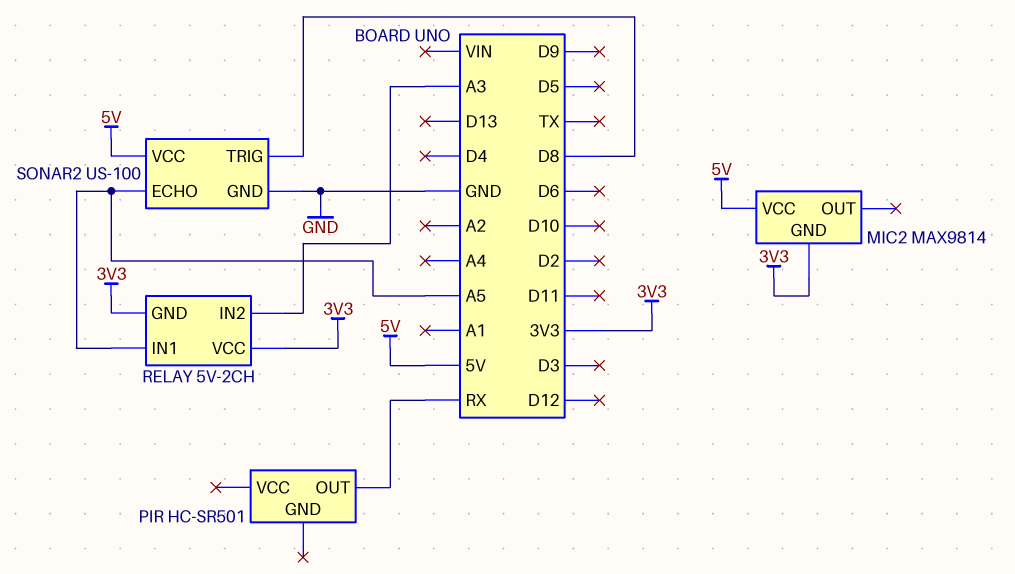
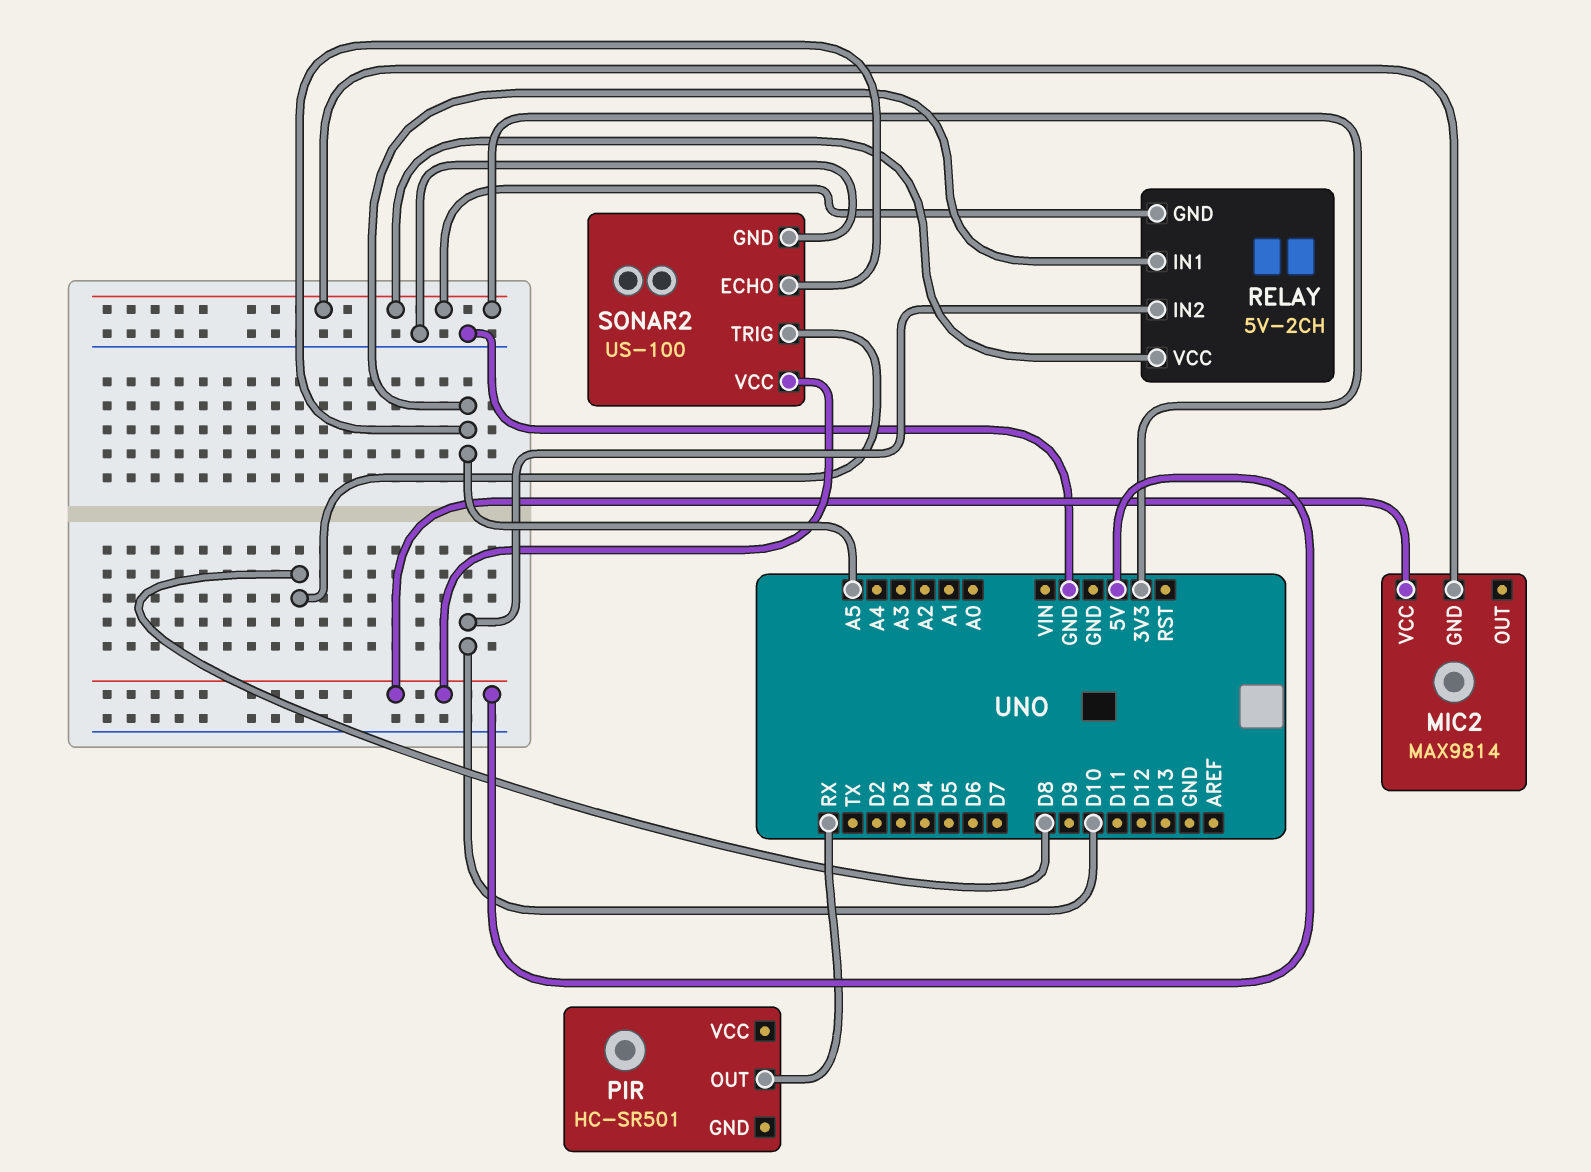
RELAY pin IN2: A3 -> D10

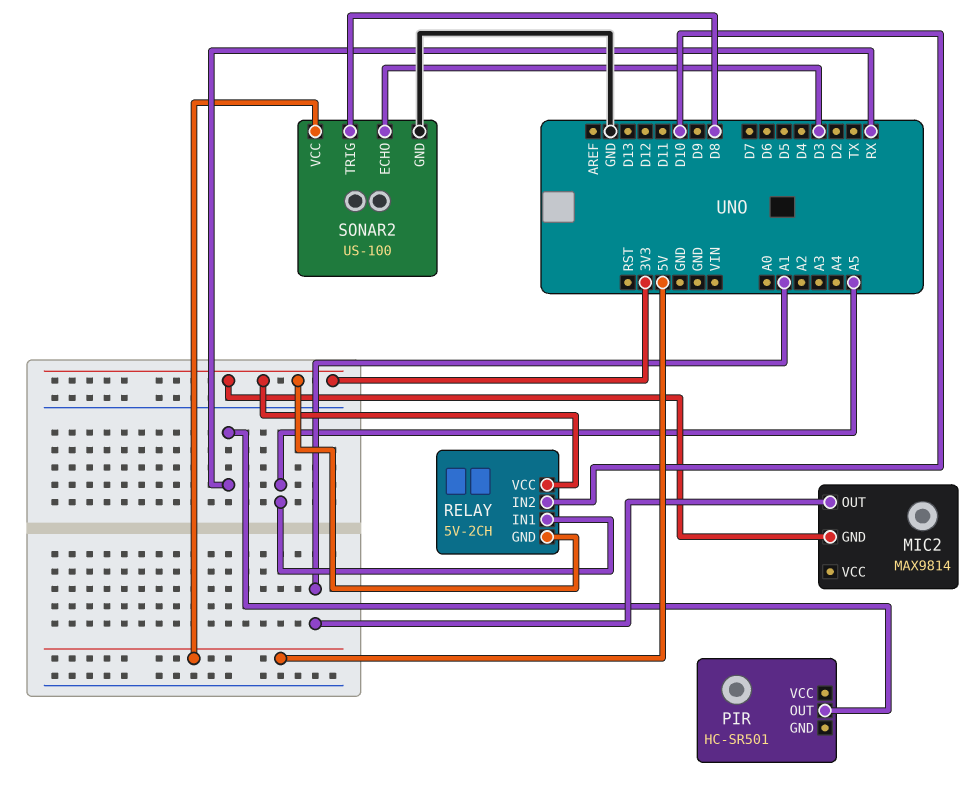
MIC2 pin OUT: none -> A1
MIC2 pin VCC: 5V -> none
SONAR2 pin ECHO: A5 -> D3

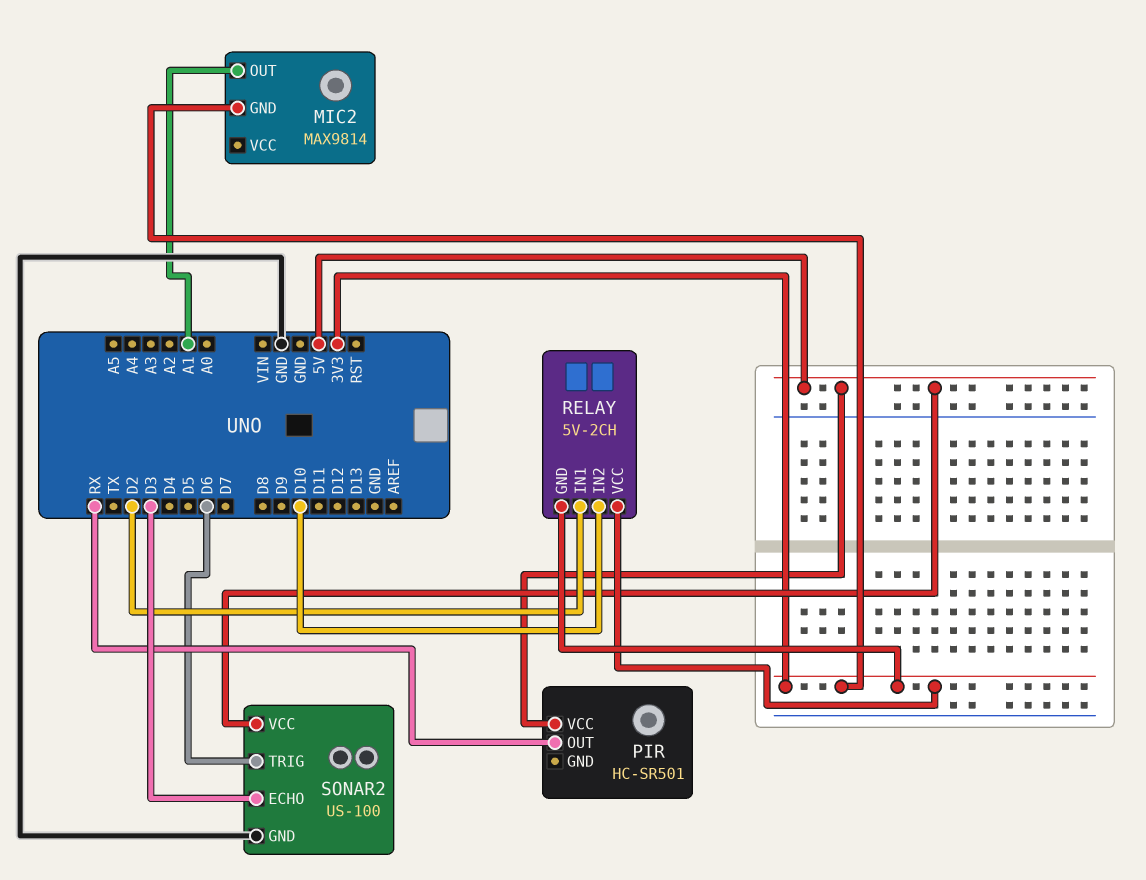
PIR pin VCC: none -> 5V
RELAY pin IN1: A5 -> D2
SONAR2 pin TRIG: D8 -> D6

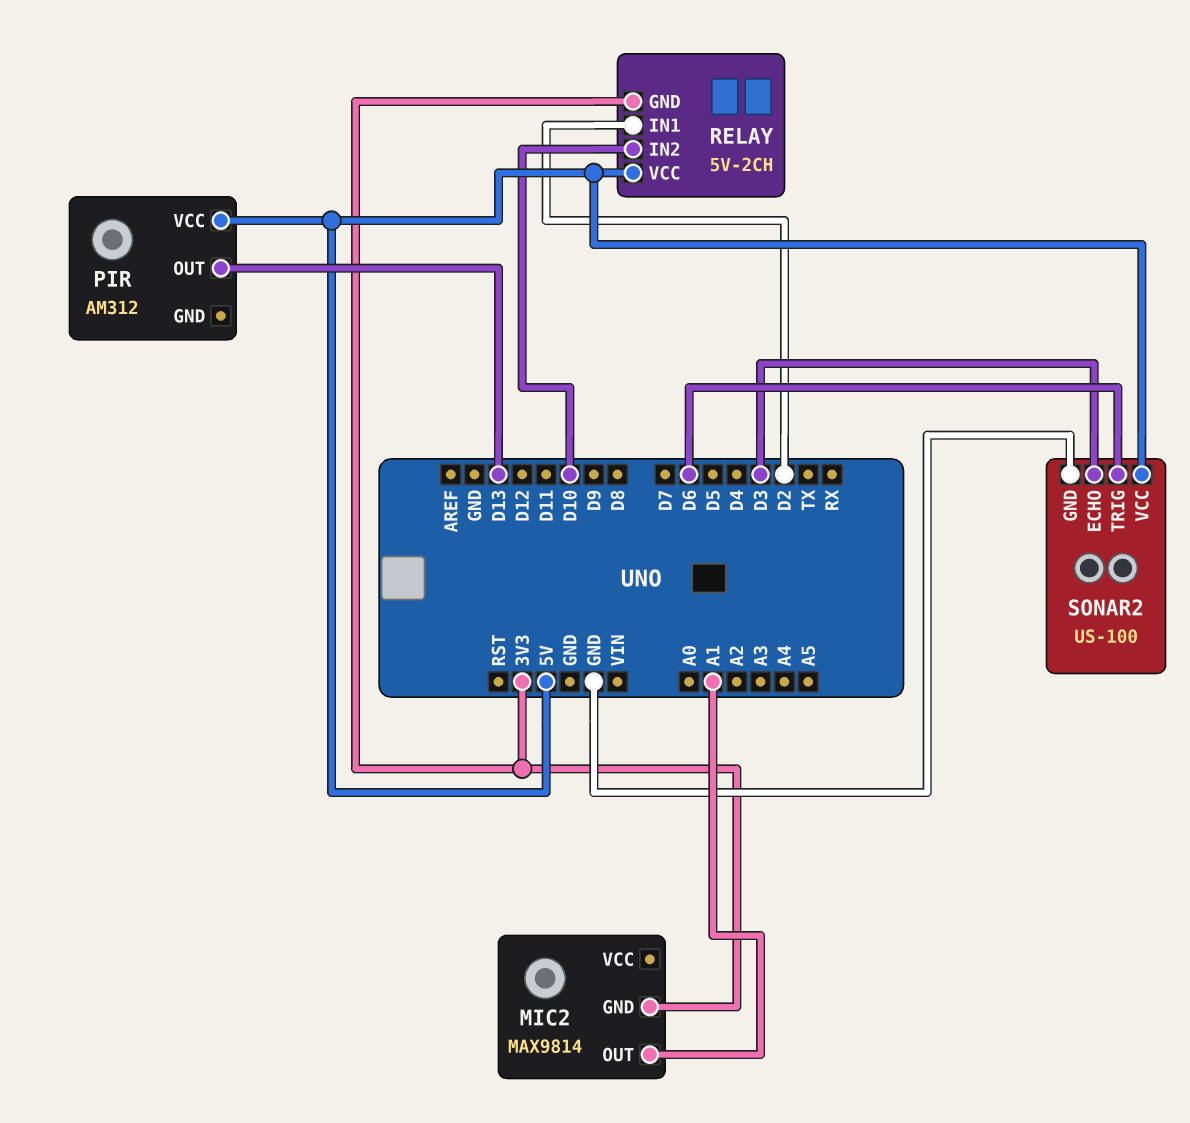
PIR: HC-SR501 -> AM312
PIR pin OUT: RX -> D13
RELAY pin VCC: 3V3 -> 5V

